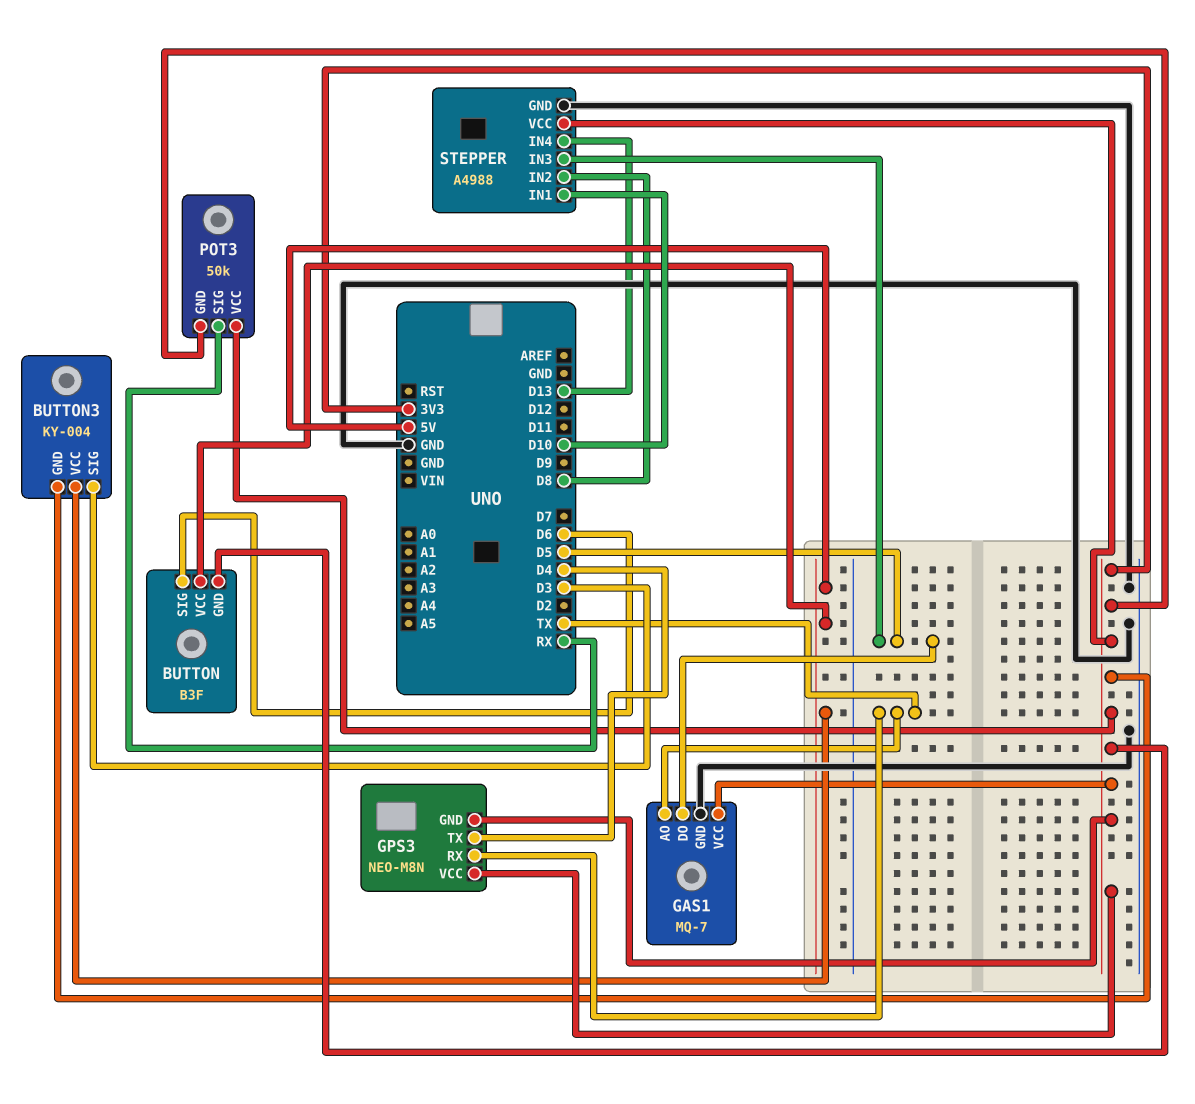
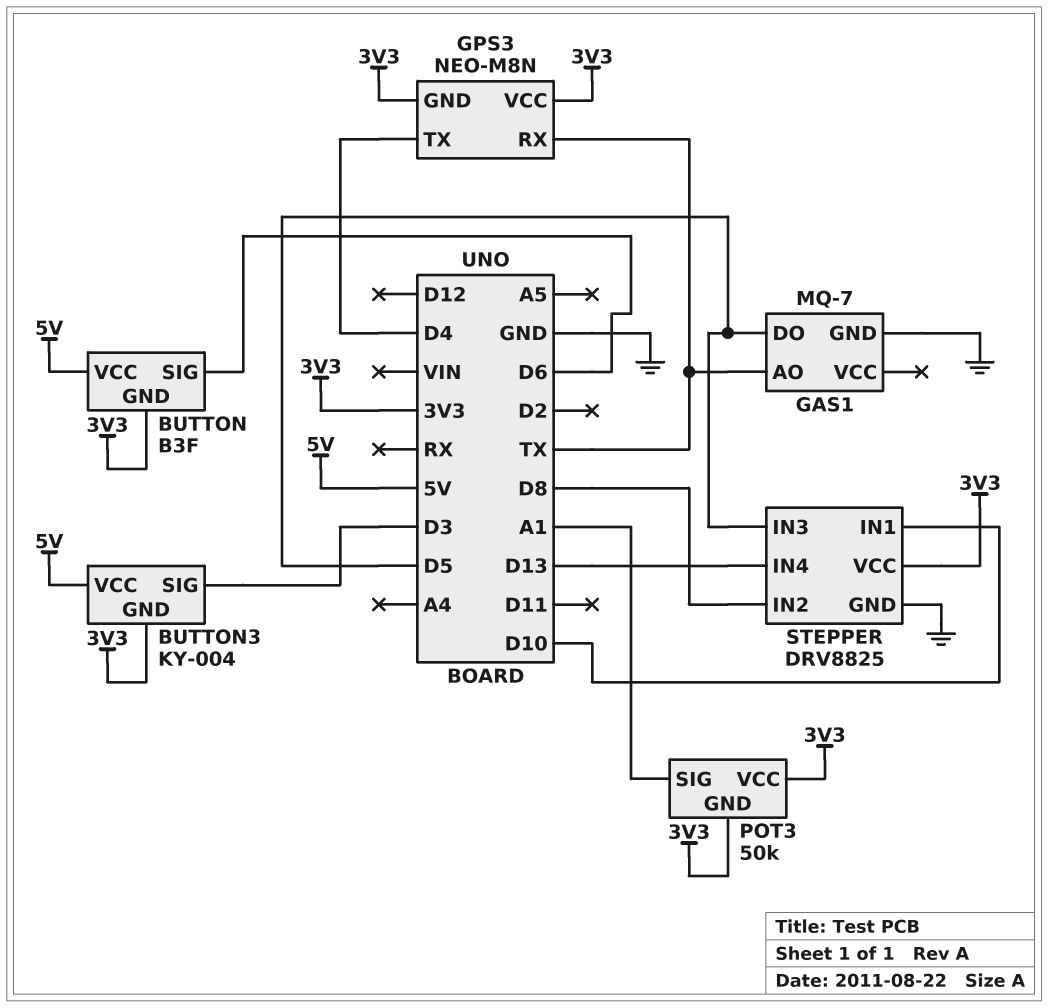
GAS1 pin VCC: 3V3 -> none
POT3 pin SIG: RX -> A1
STEPPER: A4988 -> DRV8825

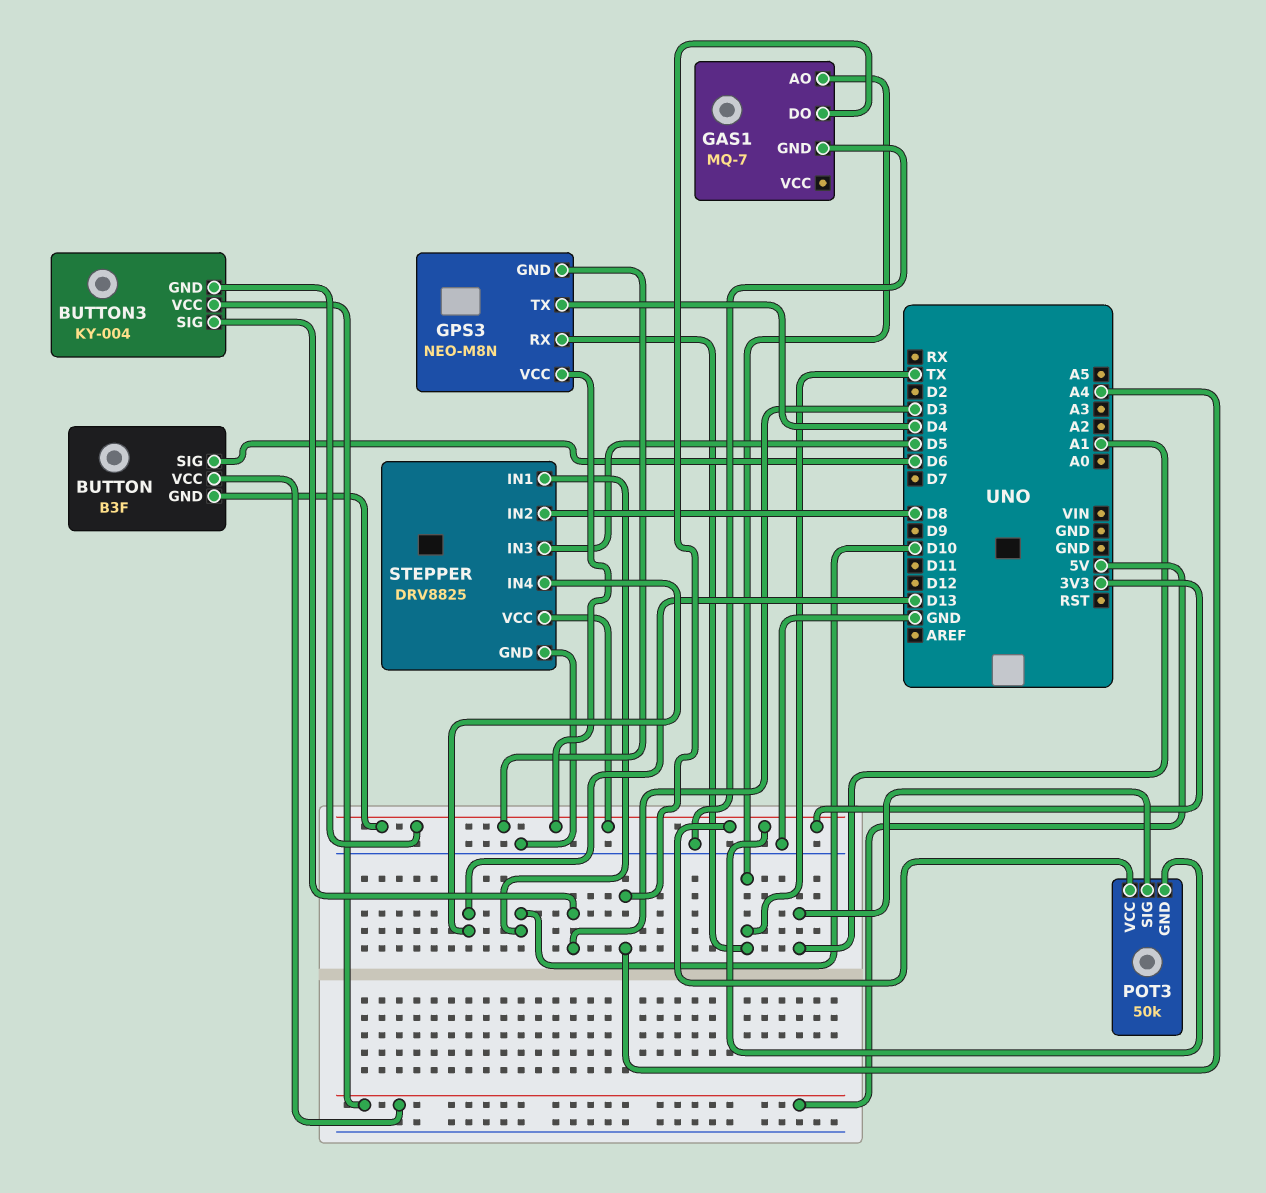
GAS1 pin DO: D5 -> A4

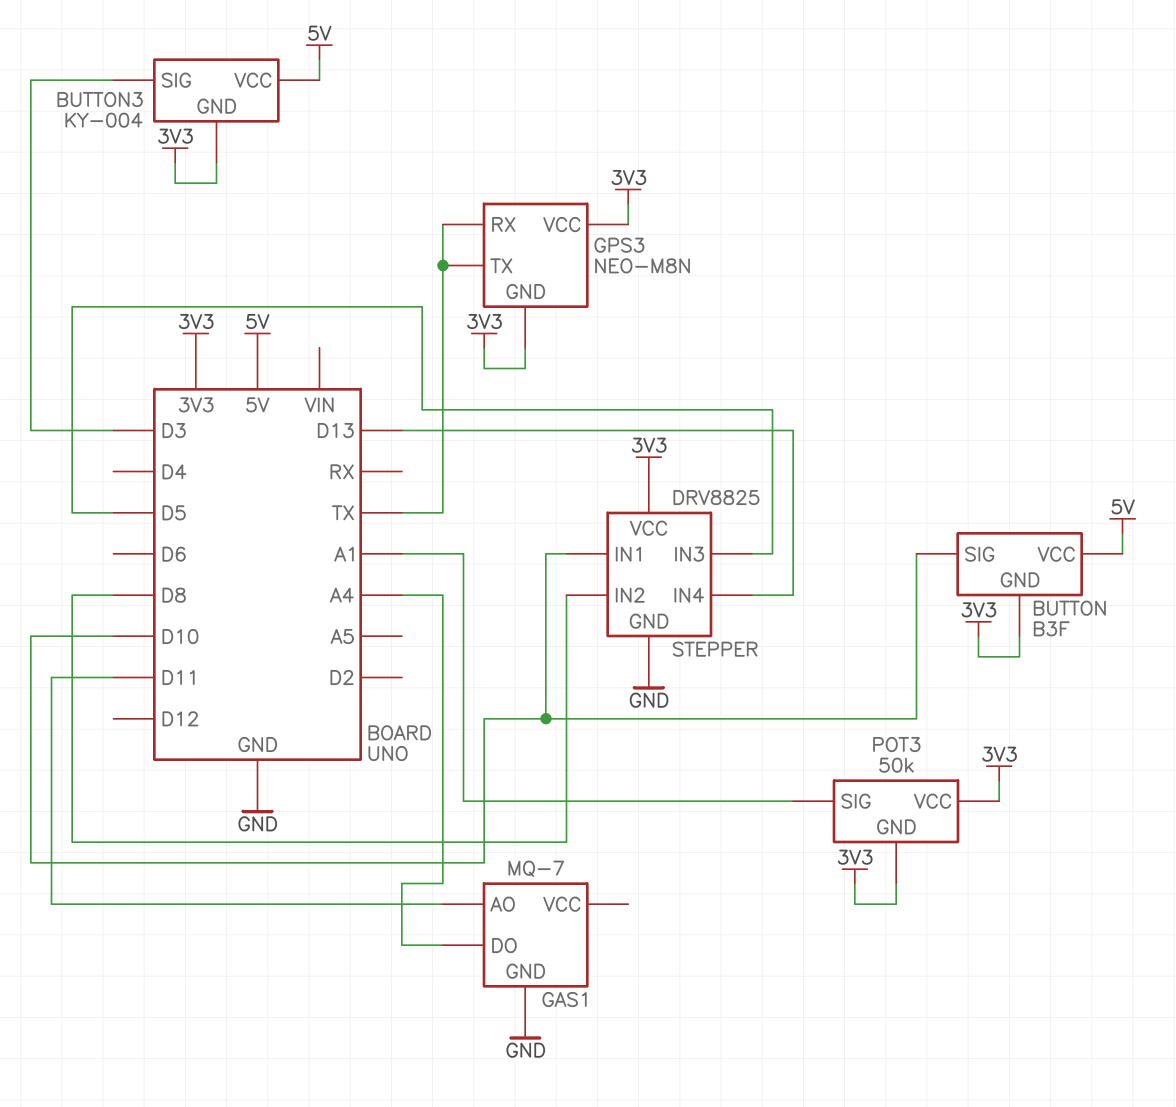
BUTTON pin SIG: D6 -> D10
GAS1 pin AO: TX -> D11
GPS3 pin TX: D4 -> TX

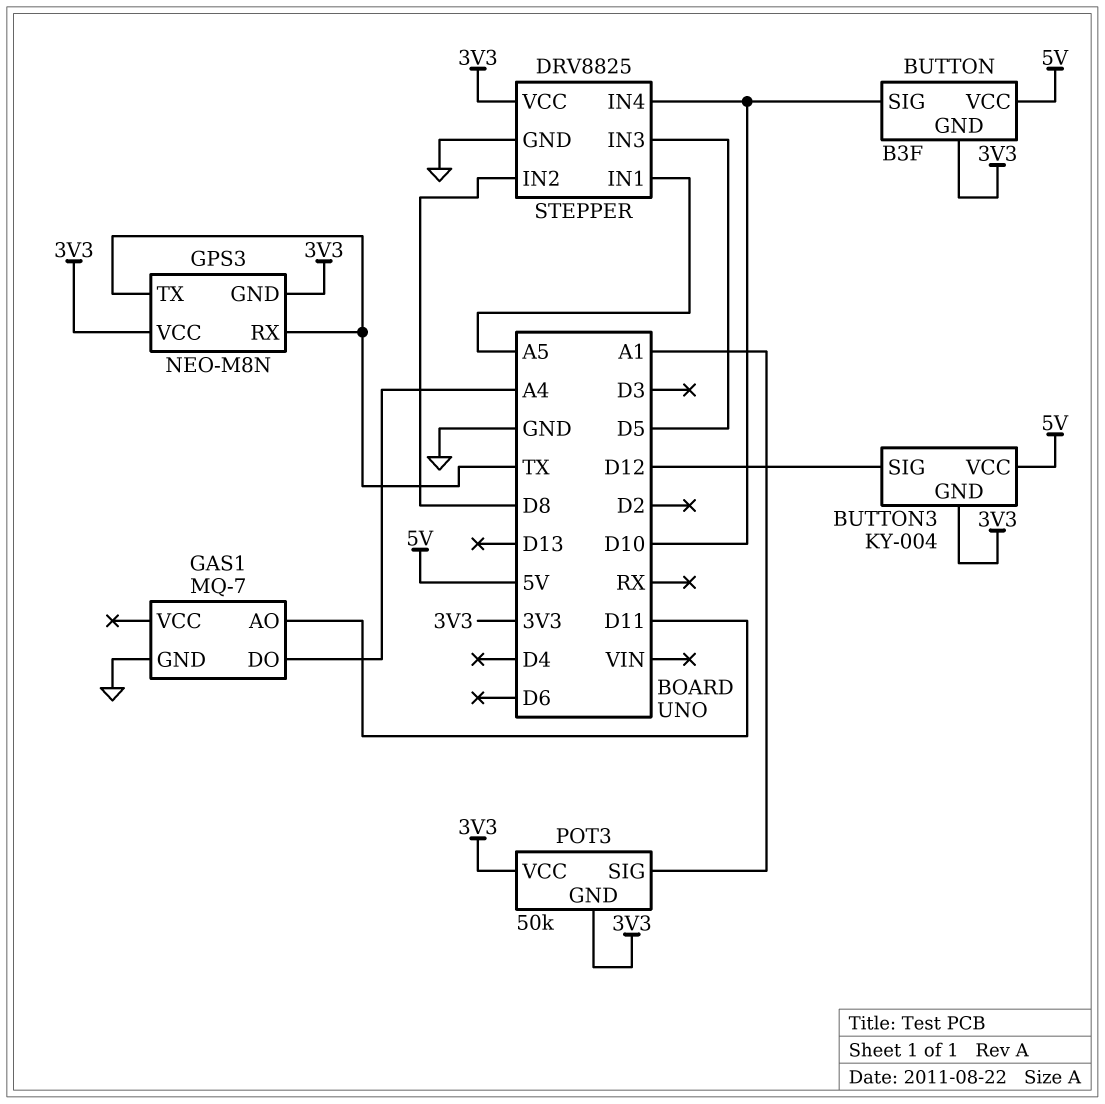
BUTTON3 pin SIG: D3 -> D12
STEPPER pin IN1: D10 -> A5
STEPPER pin IN4: D13 -> D10

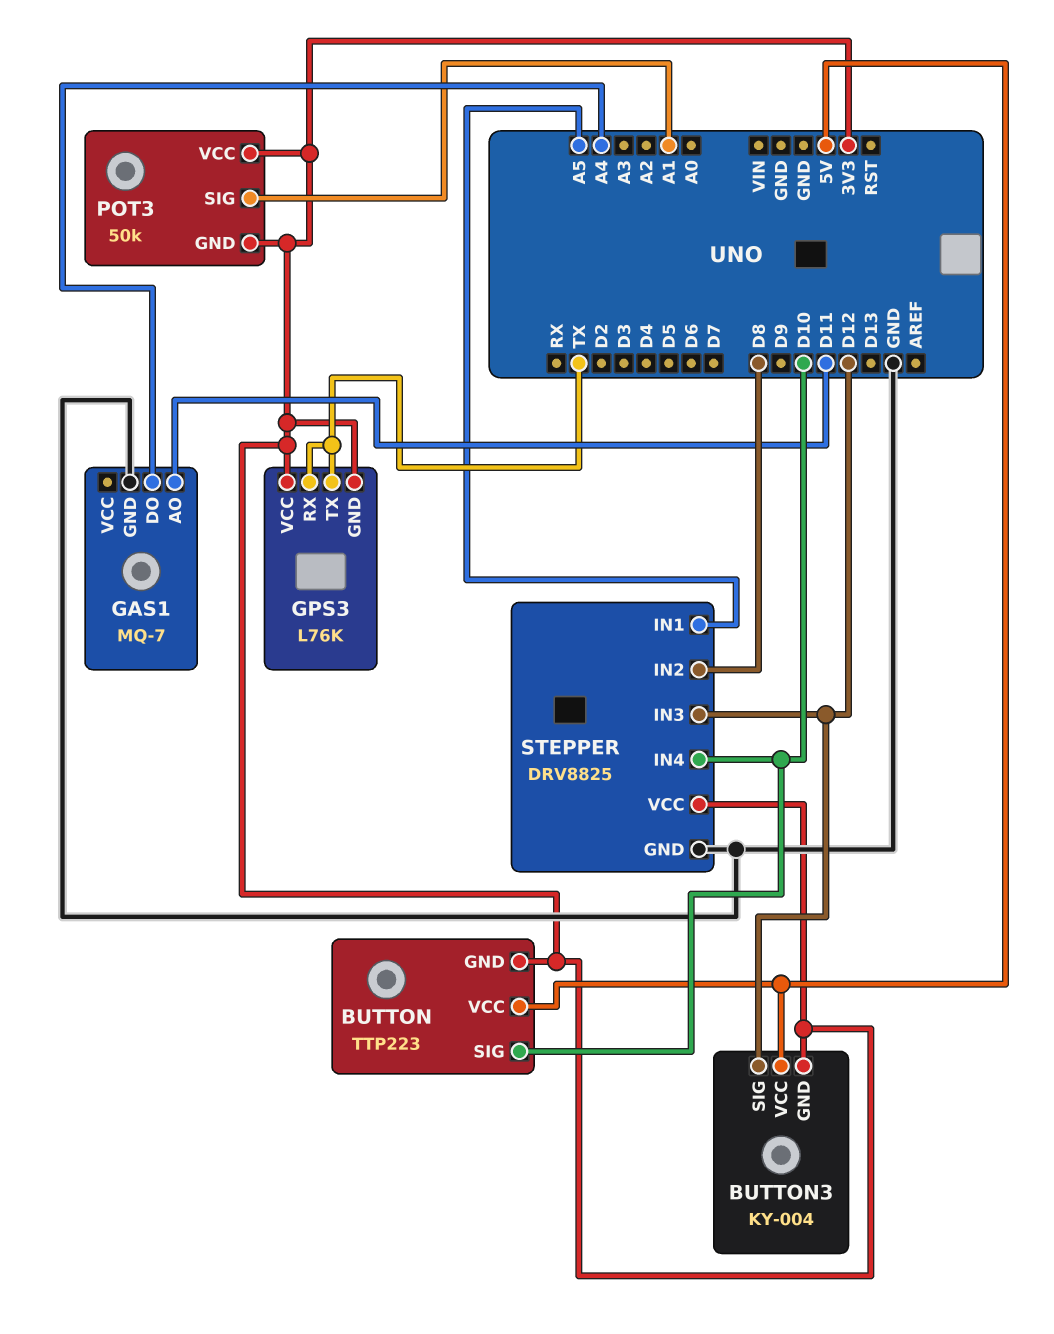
BUTTON: B3F -> TTP223
GPS3: NEO-M8N -> L76K
STEPPER pin IN3: D5 -> D12

